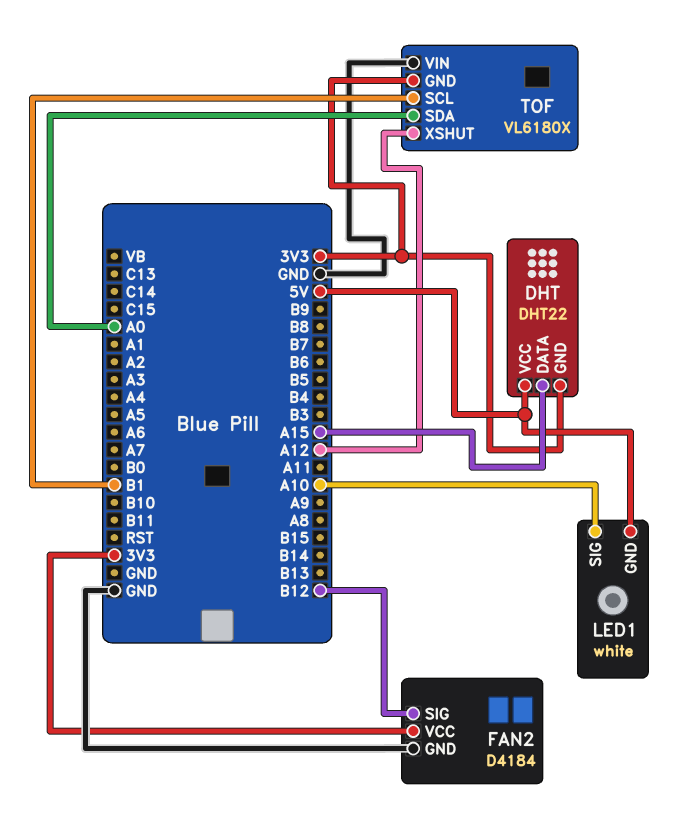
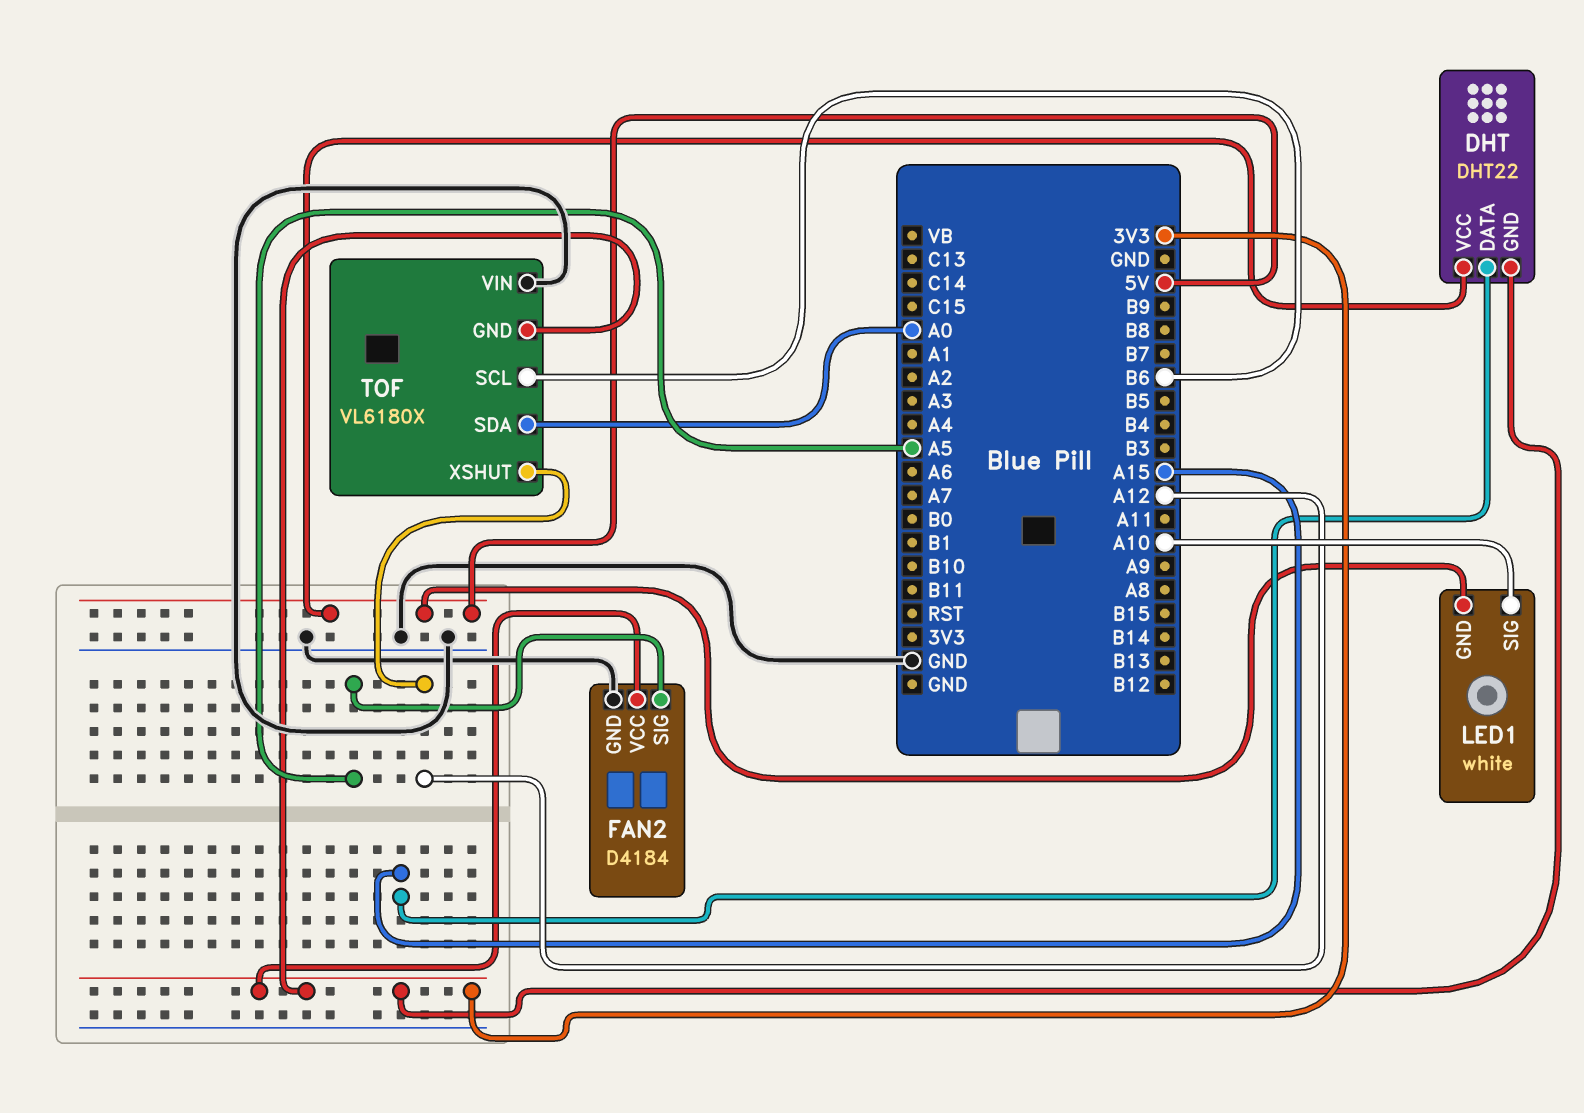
FAN2 pin SIG: B12 -> A5
TOF pin SCL: B1 -> B6

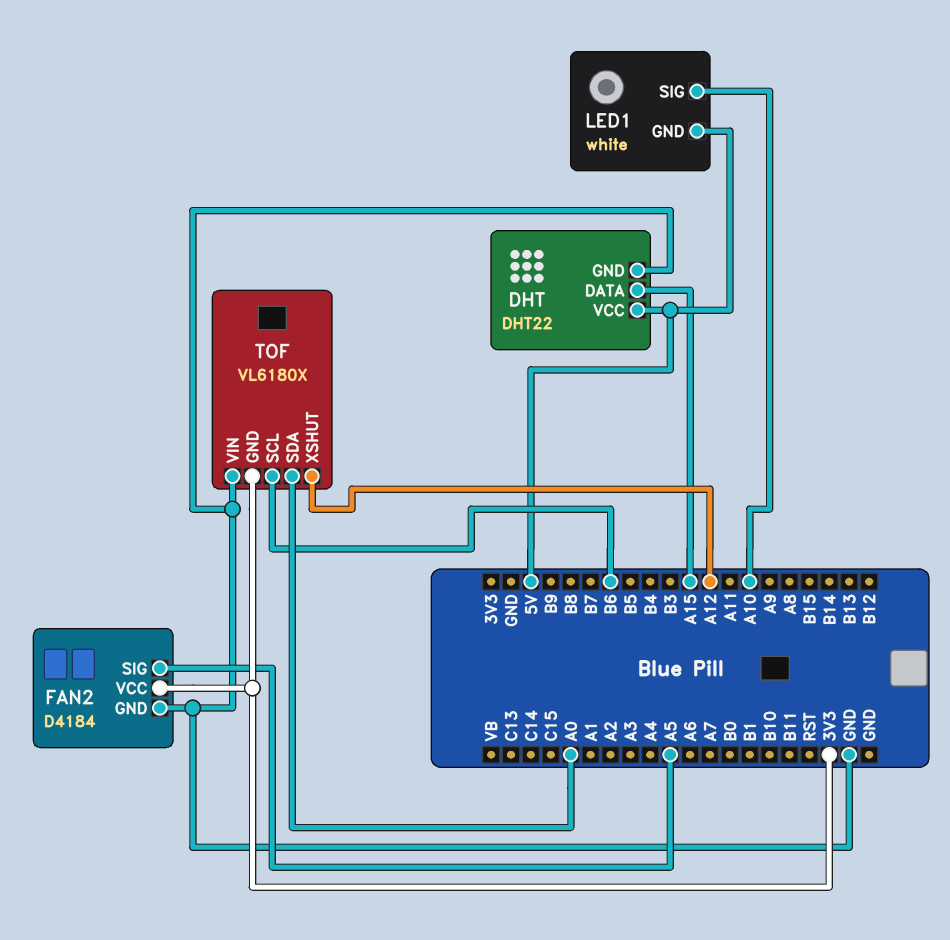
DHT pin GND: 3V3 -> GND

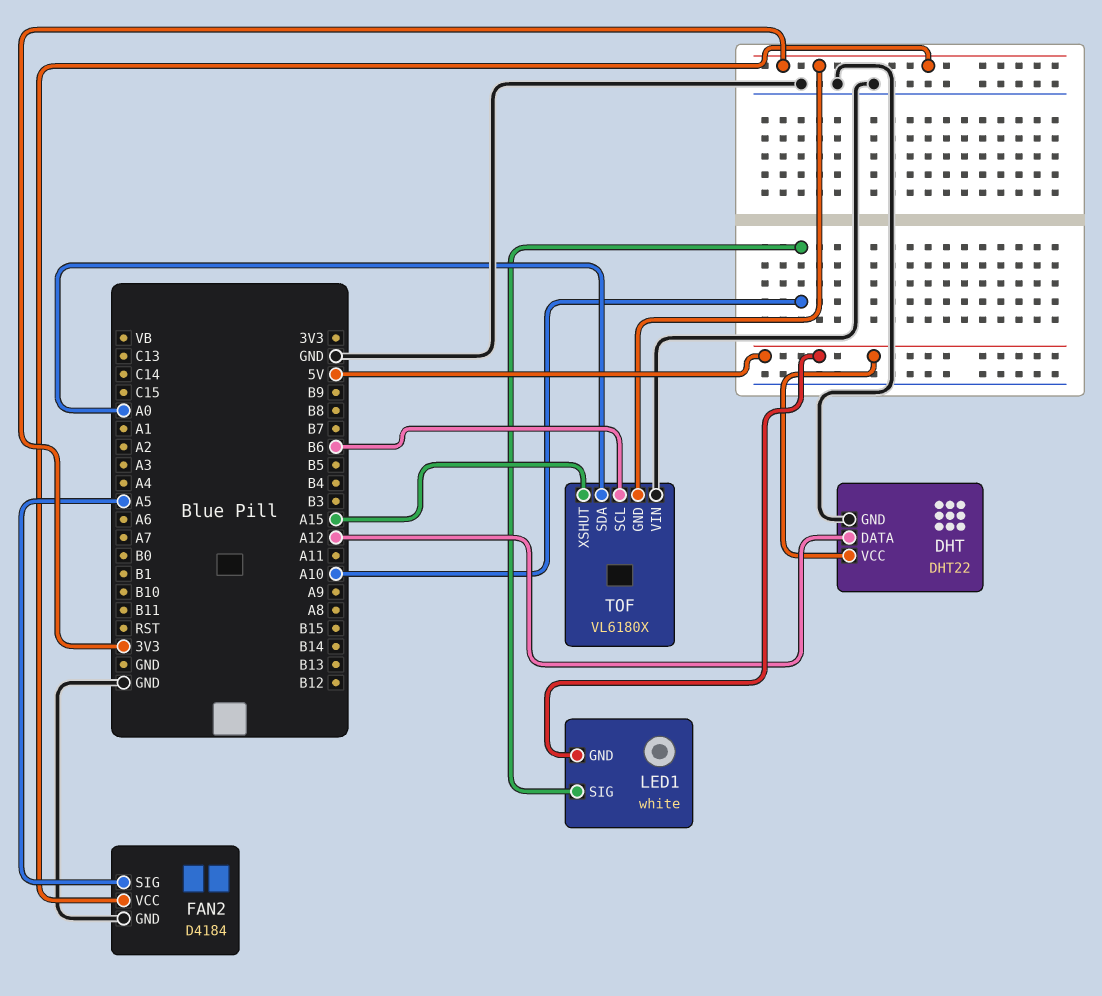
DHT pin DATA: A15 -> A12
TOF pin XSHUT: A12 -> A15

